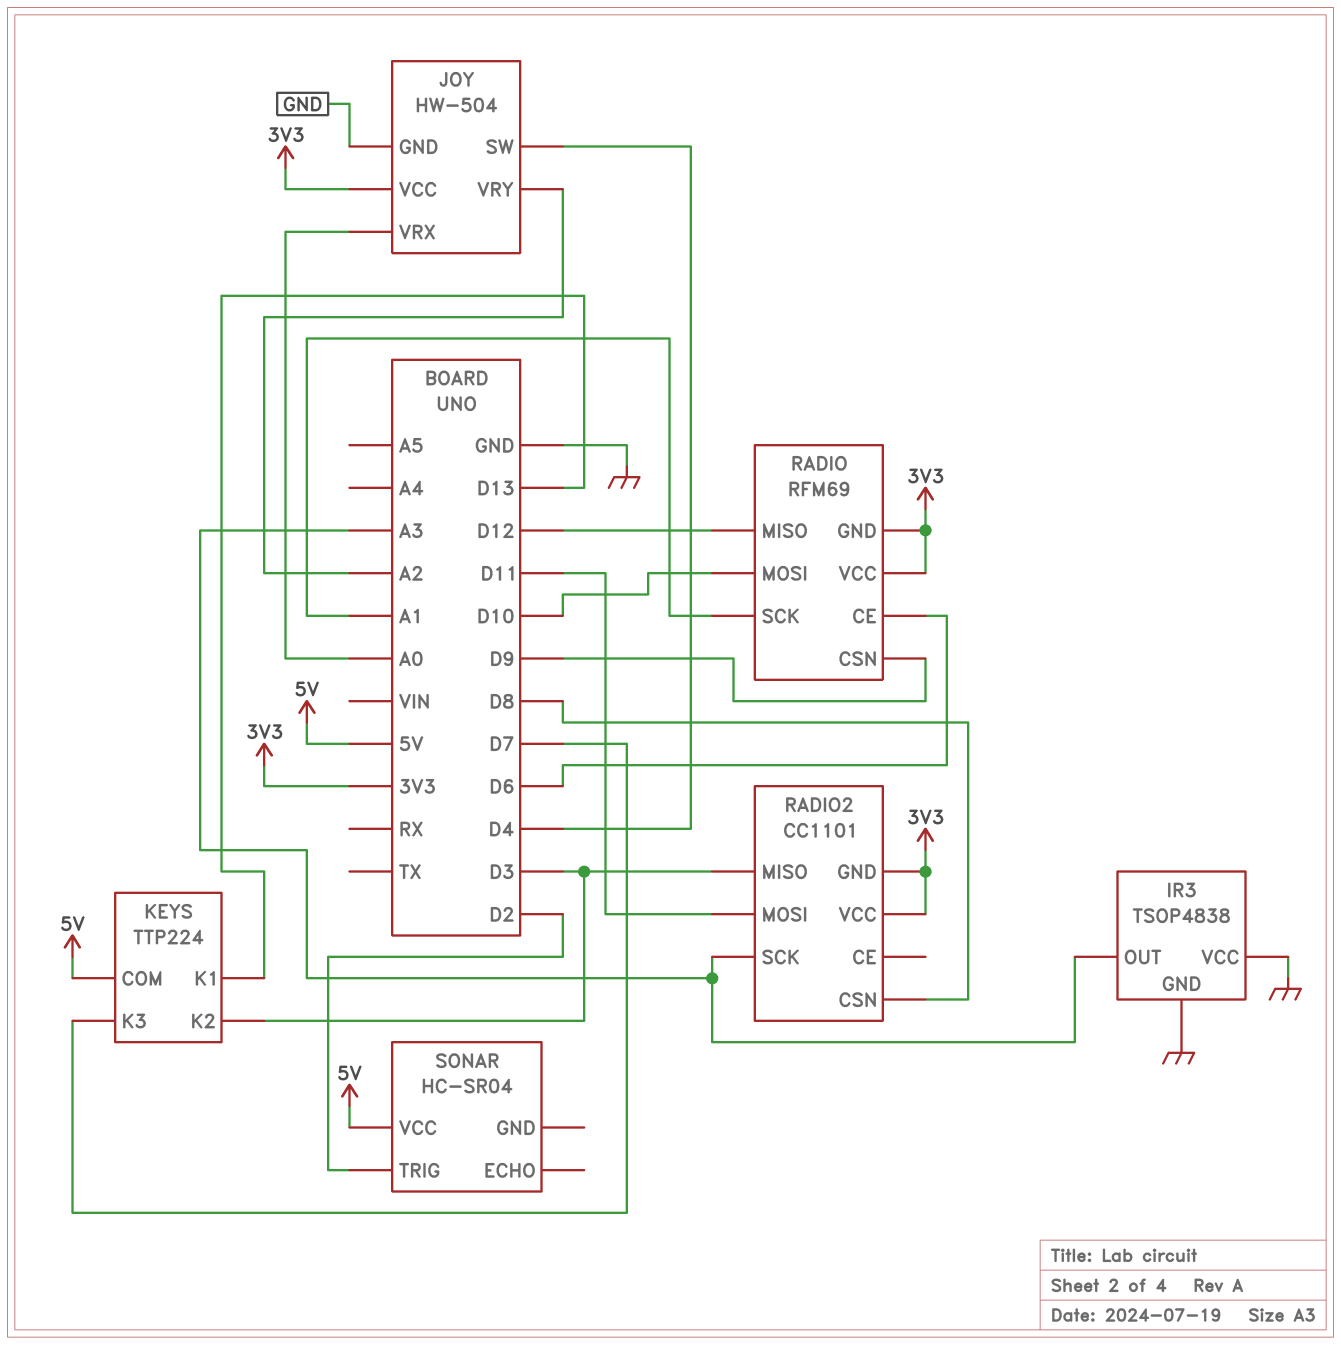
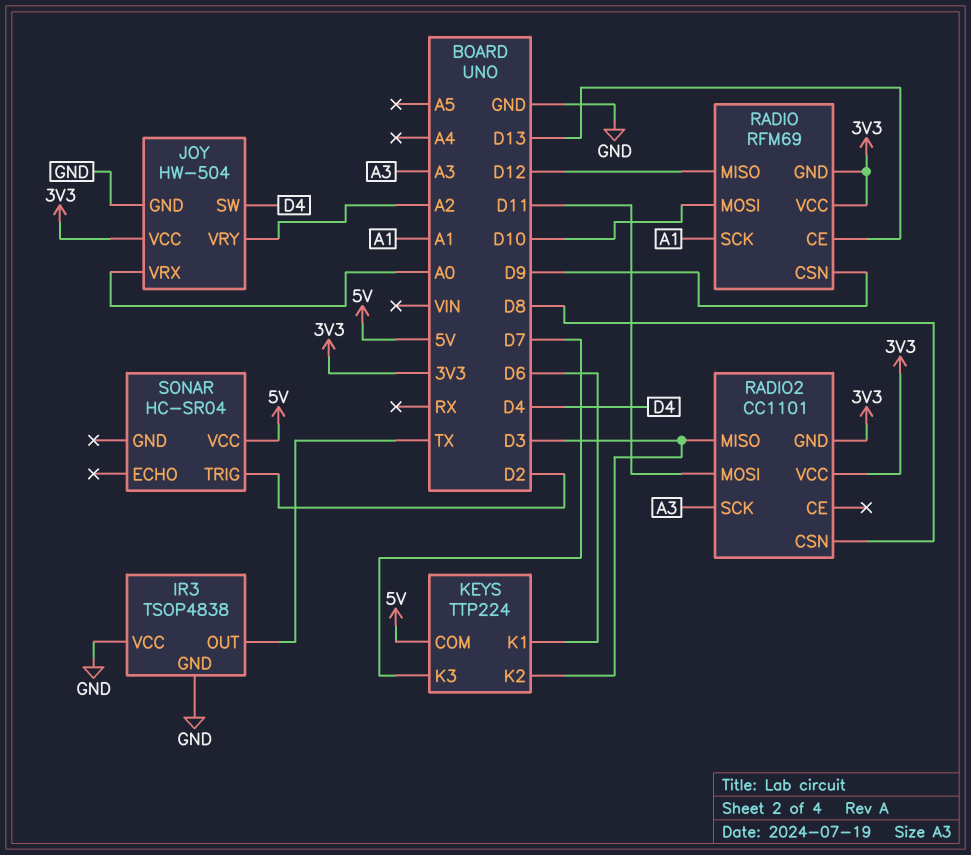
IR3 pin OUT: A3 -> TX
KEYS pin K1: D13 -> D6
RADIO pin CE: D6 -> D13

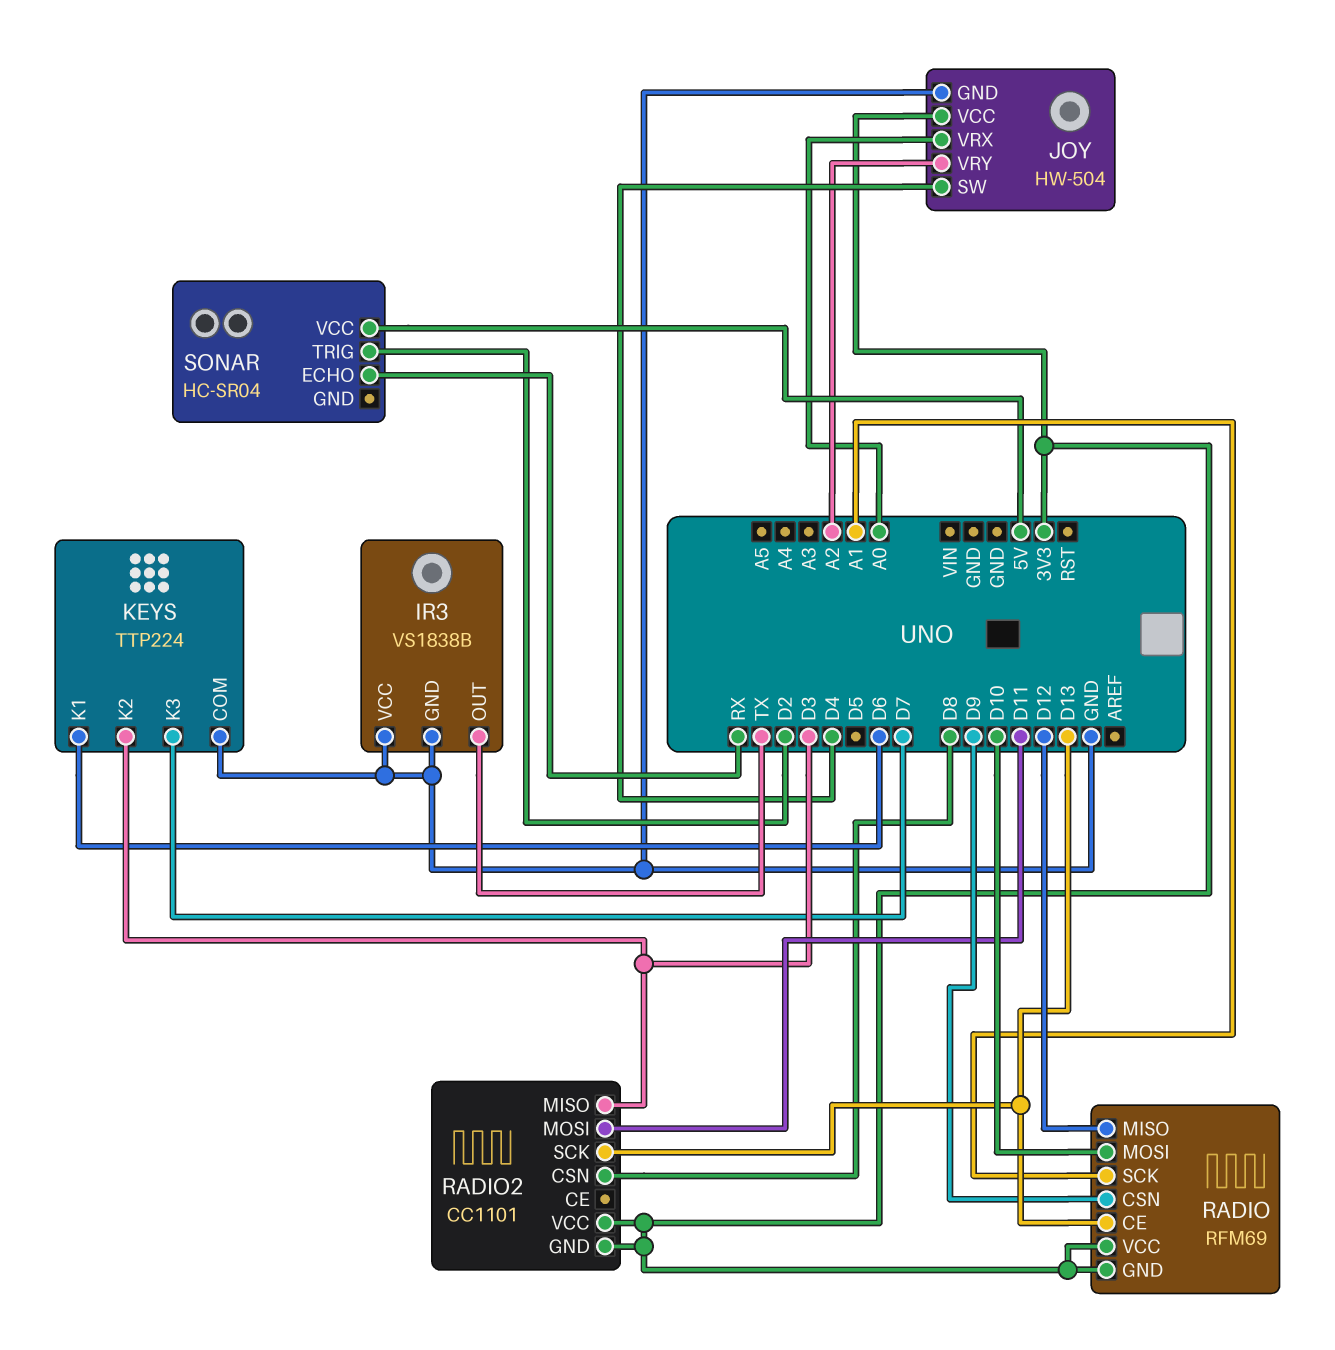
IR3: TSOP4838 -> VS1838B
KEYS pin COM: 5V -> GND
RADIO2 pin SCK: A3 -> D13
SONAR pin ECHO: none -> RX

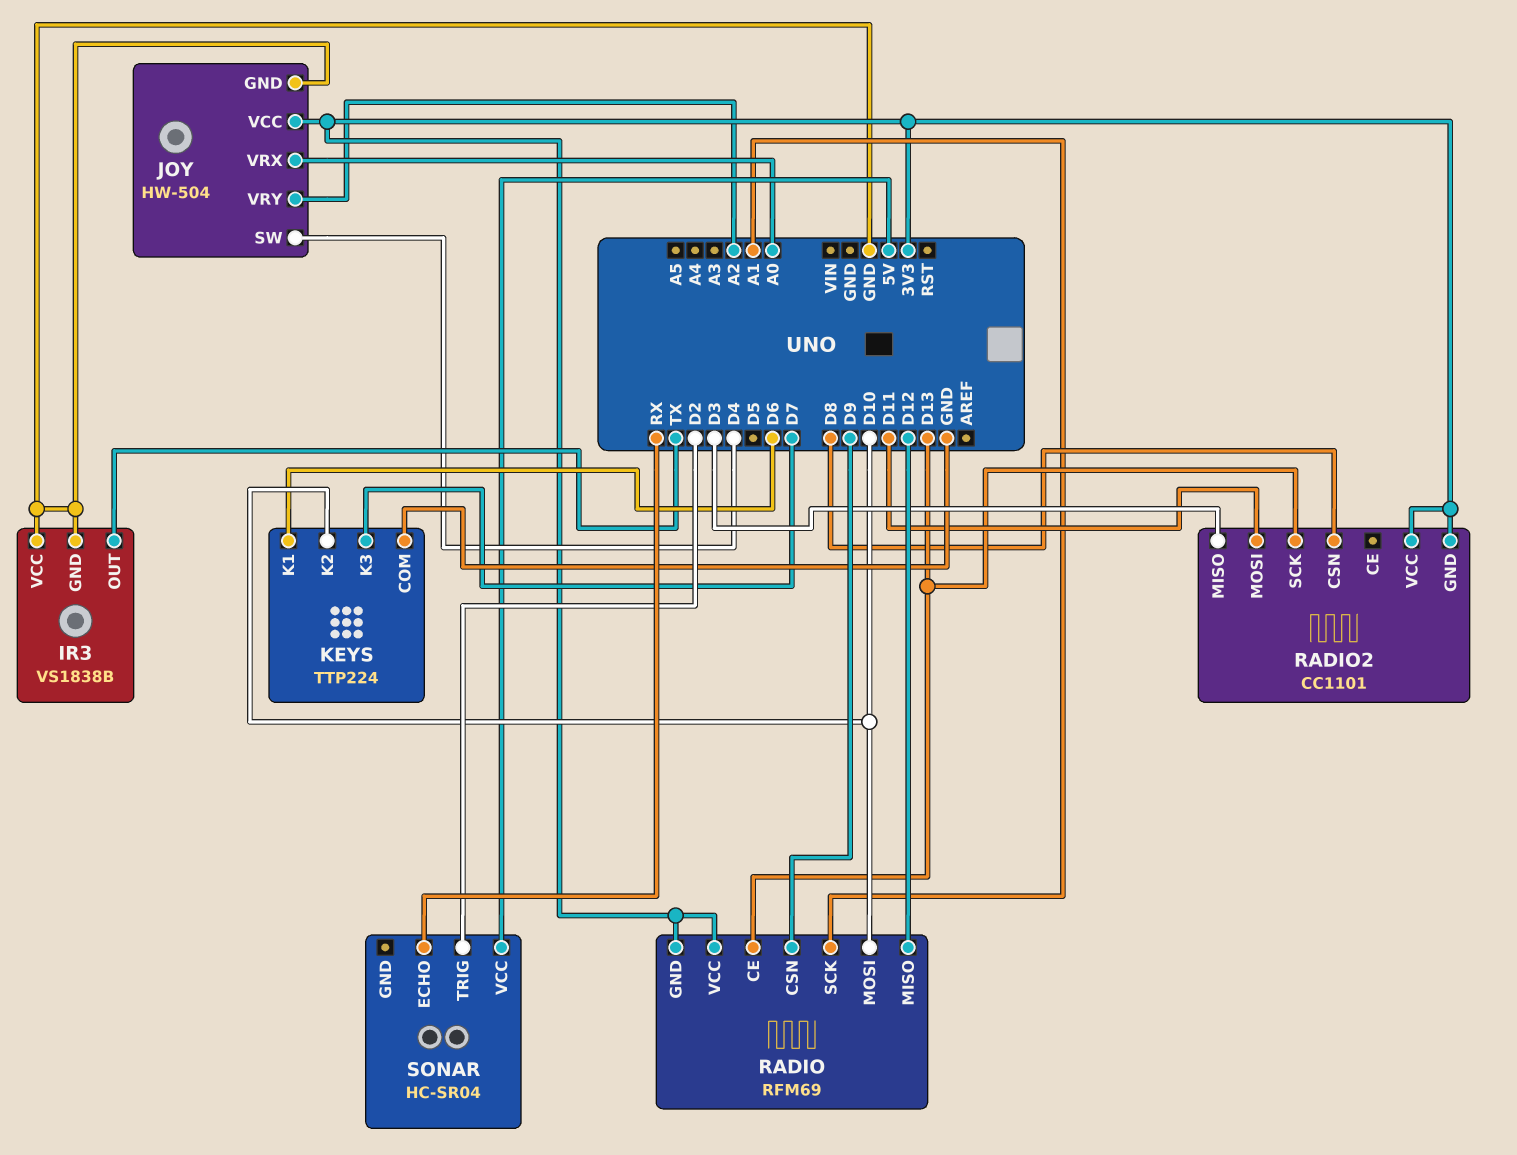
KEYS pin K2: D3 -> D10

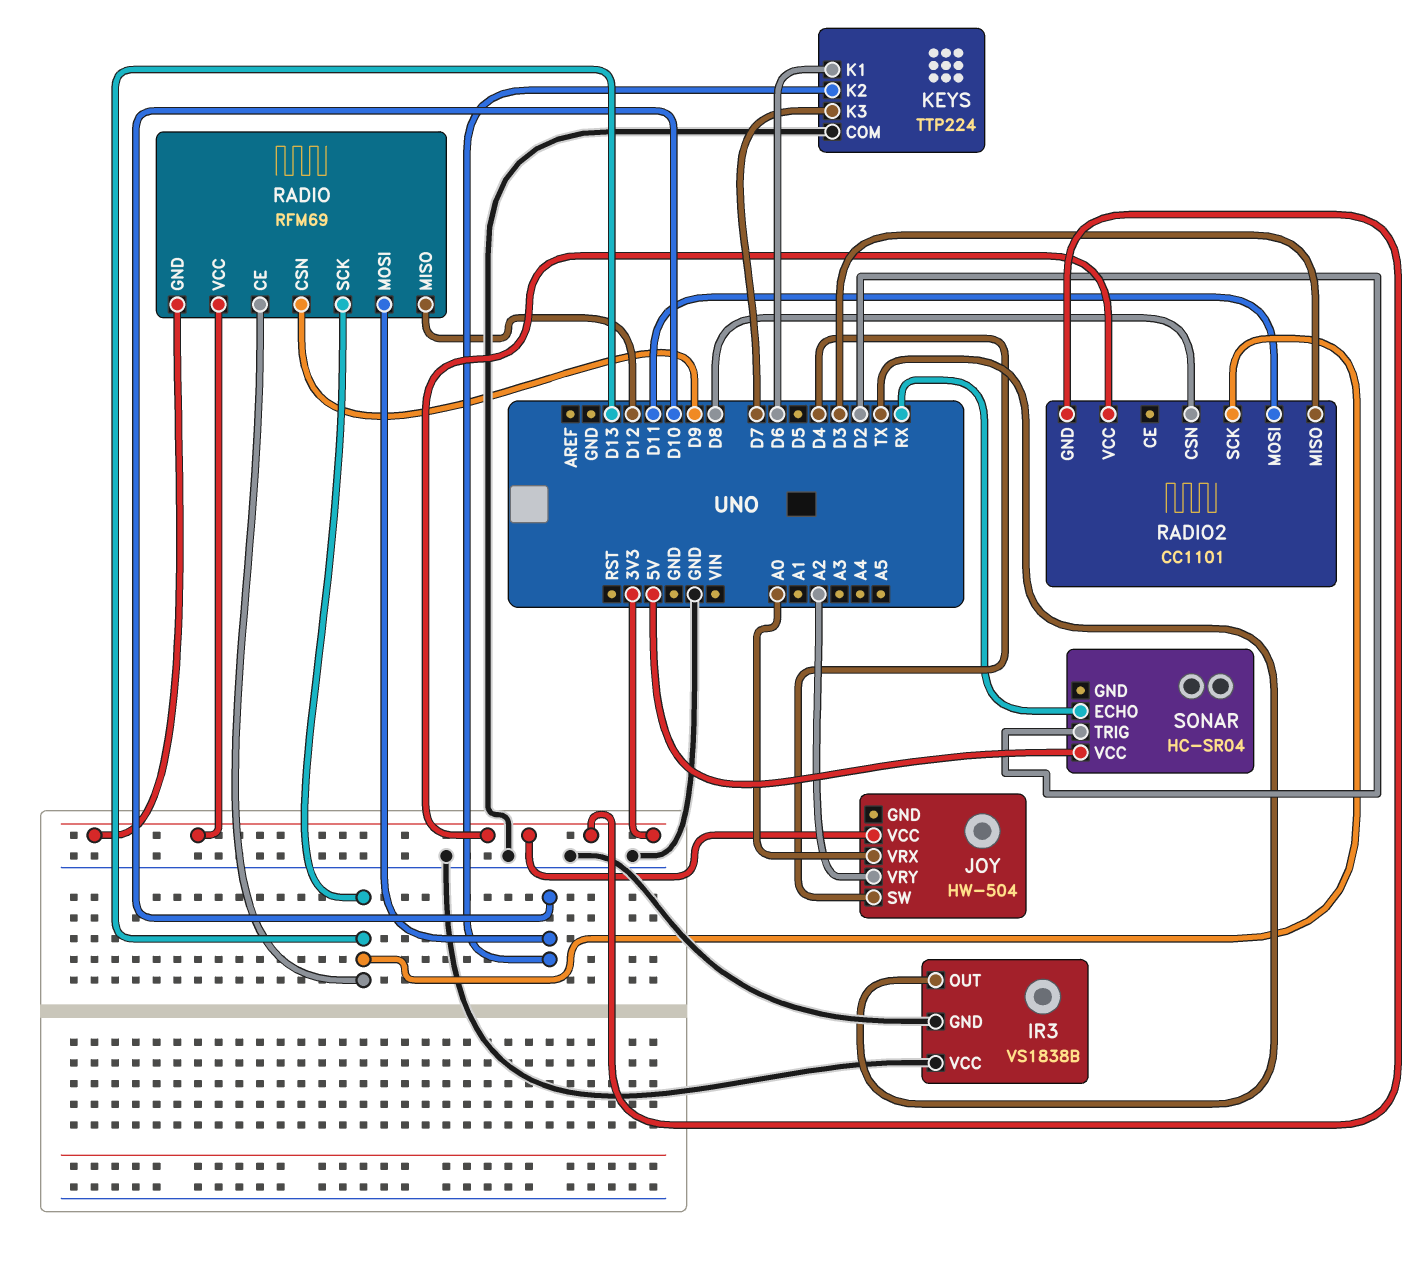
JOY pin GND: GND -> none
RADIO pin SCK: A1 -> D13

